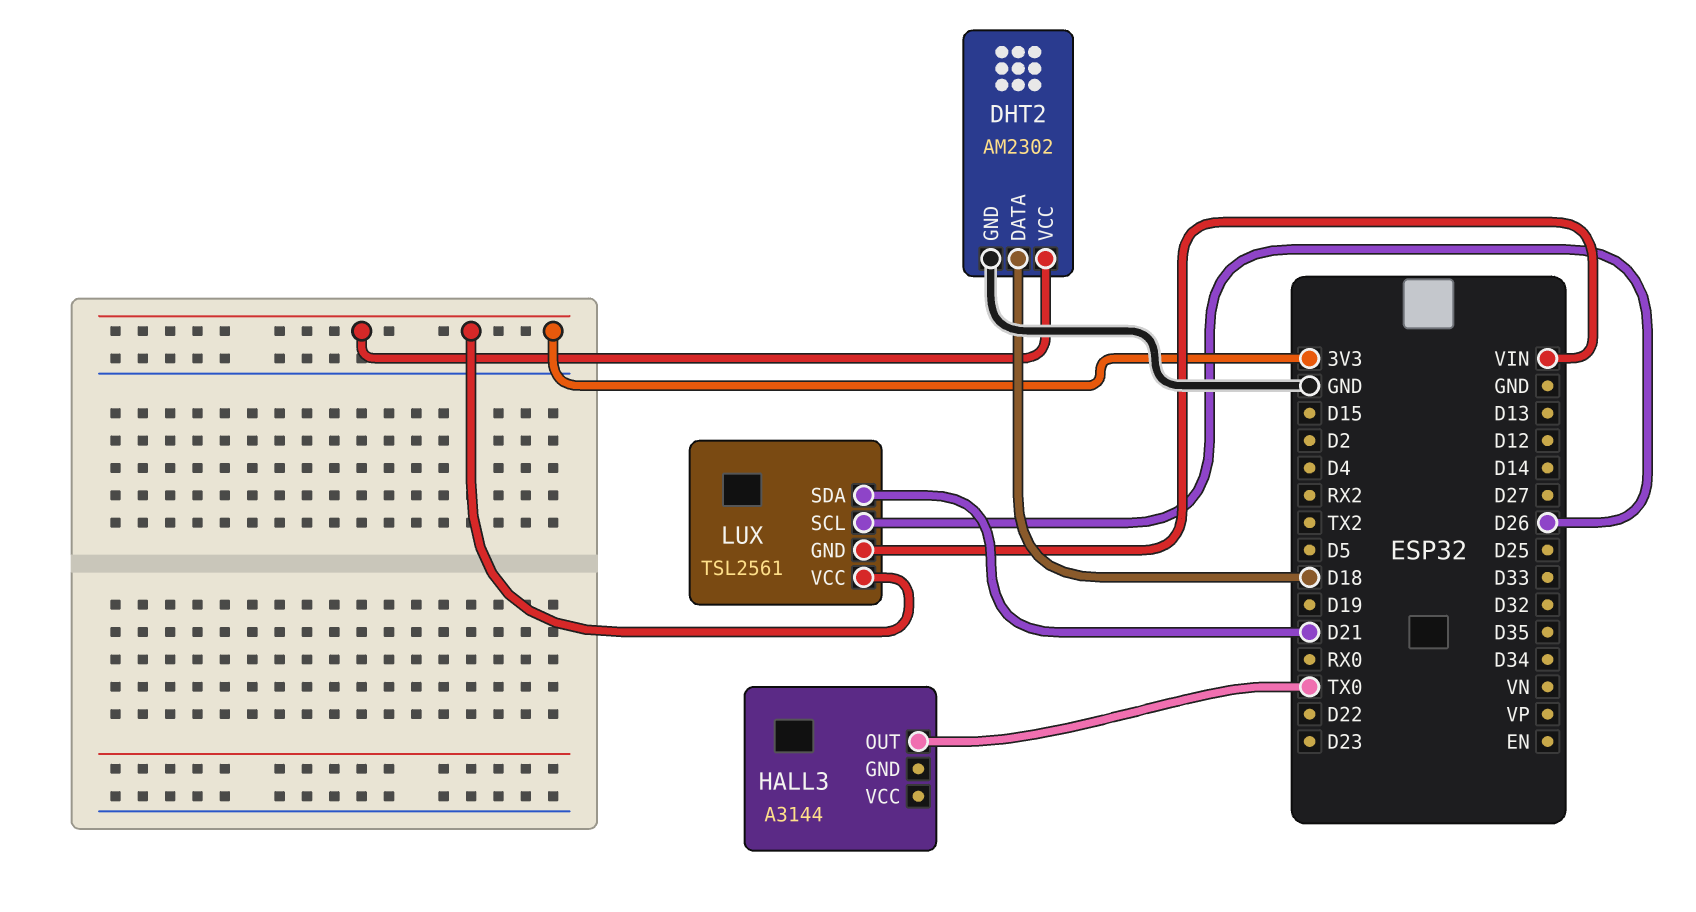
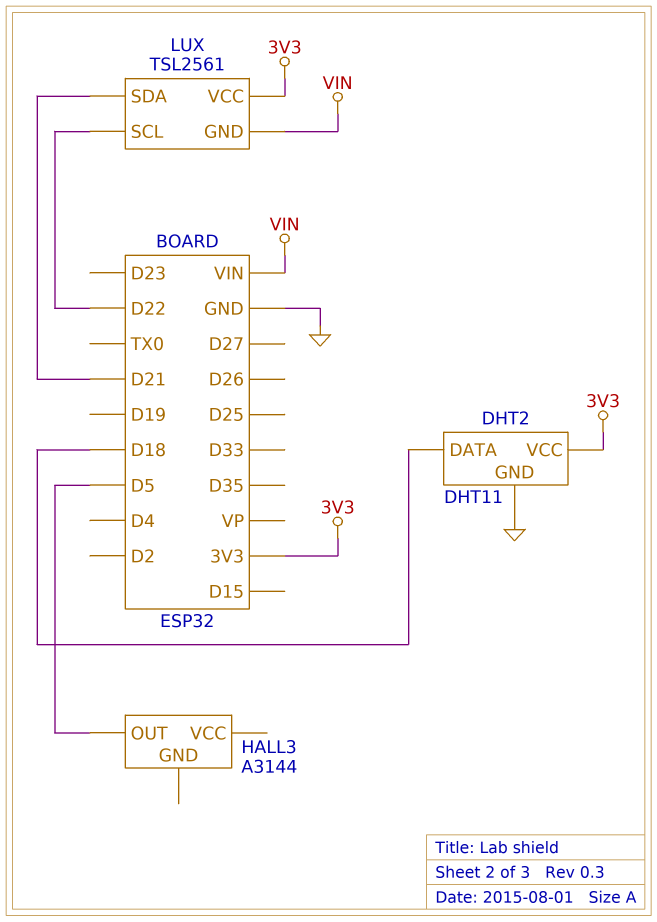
DHT2: AM2302 -> DHT11
HALL3 pin OUT: TX0 -> D5
LUX pin SCL: D26 -> D22

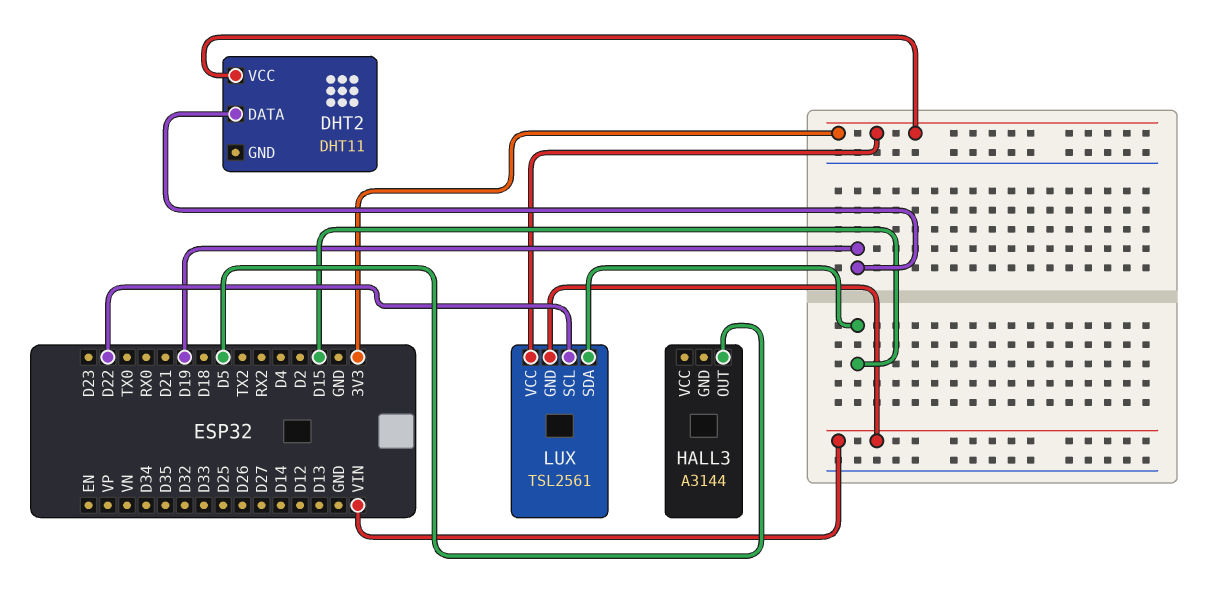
DHT2 pin DATA: D18 -> D19
DHT2 pin GND: GND -> none
LUX pin SDA: D21 -> D15

